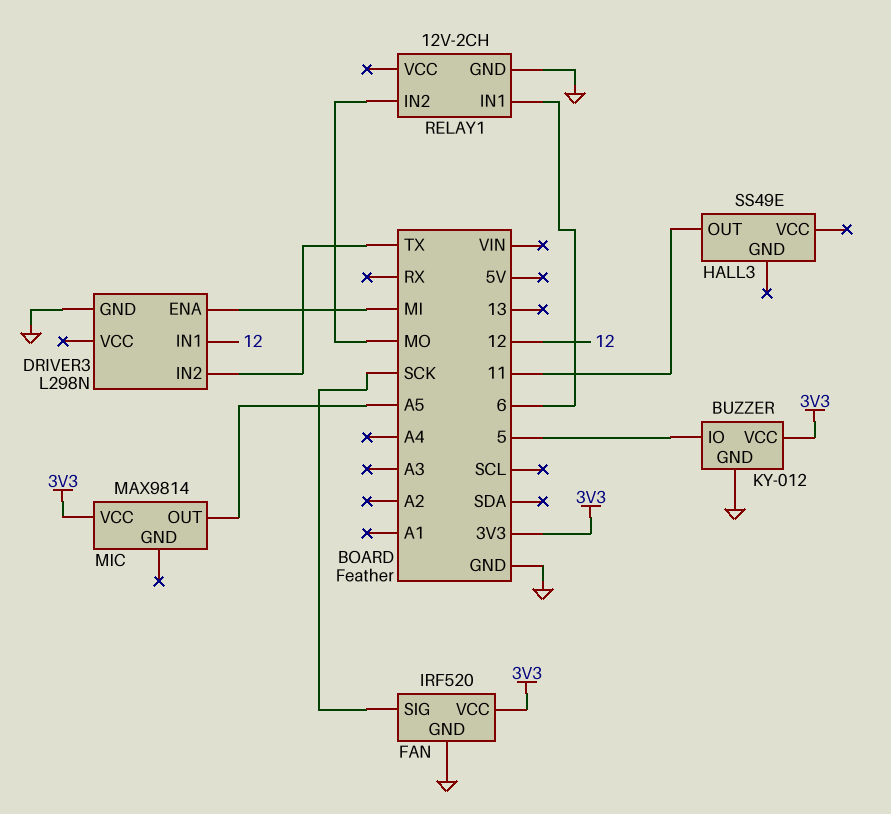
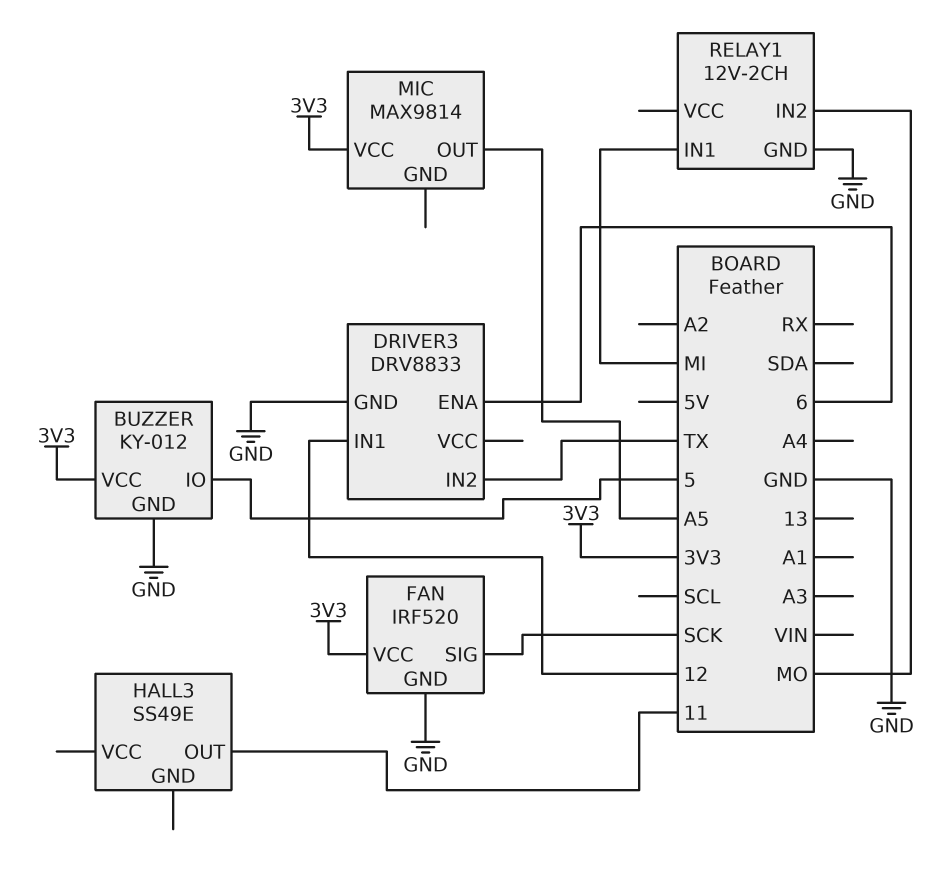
DRIVER3: L298N -> DRV8833
DRIVER3 pin ENA: MI -> 6
RELAY1 pin IN1: 6 -> MI

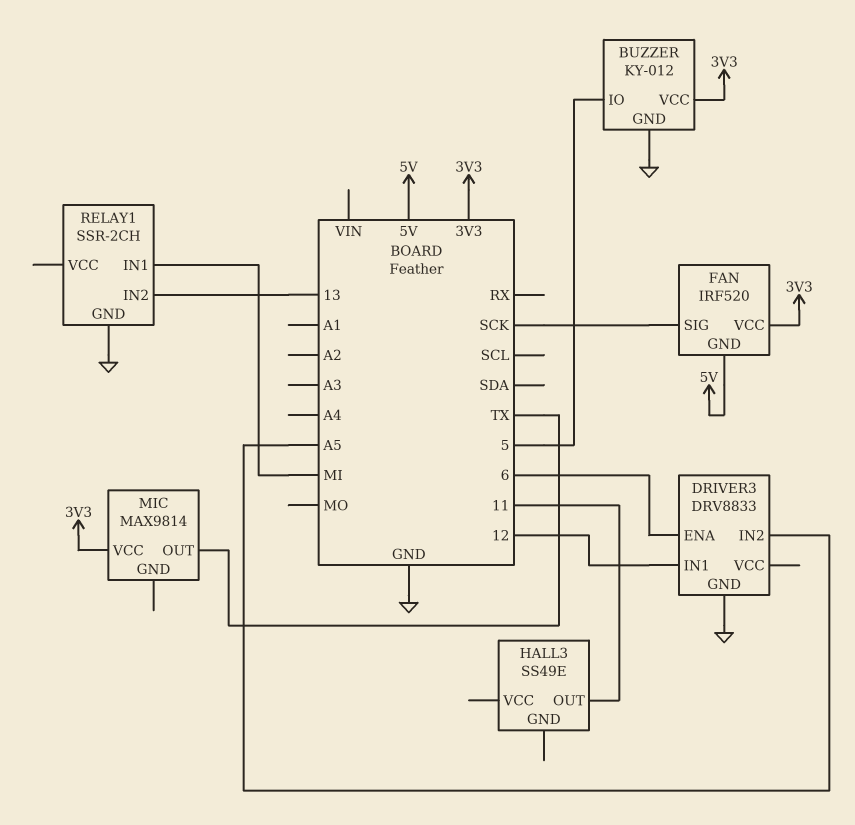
DRIVER3 pin IN2: TX -> A5
FAN pin GND: GND -> 5V
MIC pin OUT: A5 -> TX
RELAY1: 12V-2CH -> SSR-2CH
RELAY1 pin IN2: MO -> 13

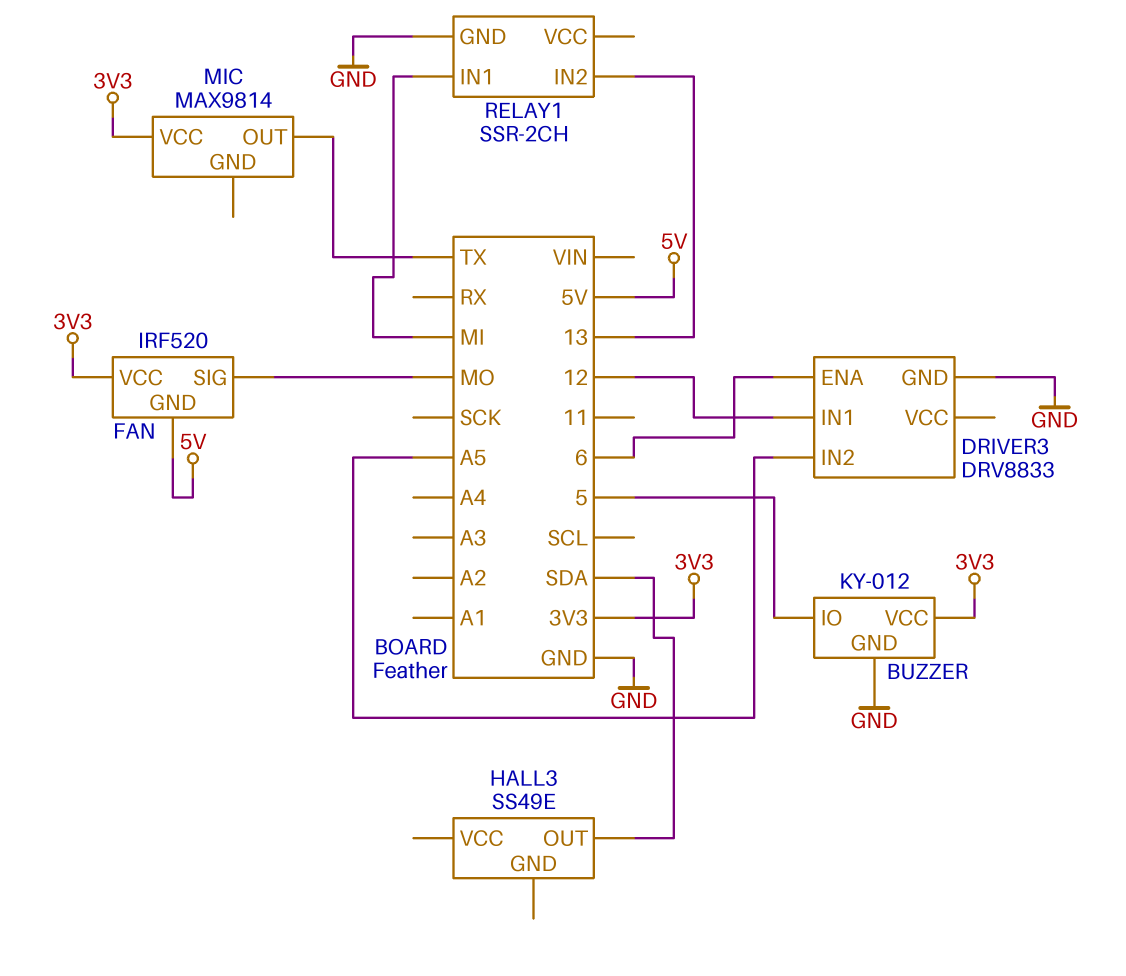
FAN pin SIG: SCK -> MO
HALL3 pin OUT: 11 -> SDA

